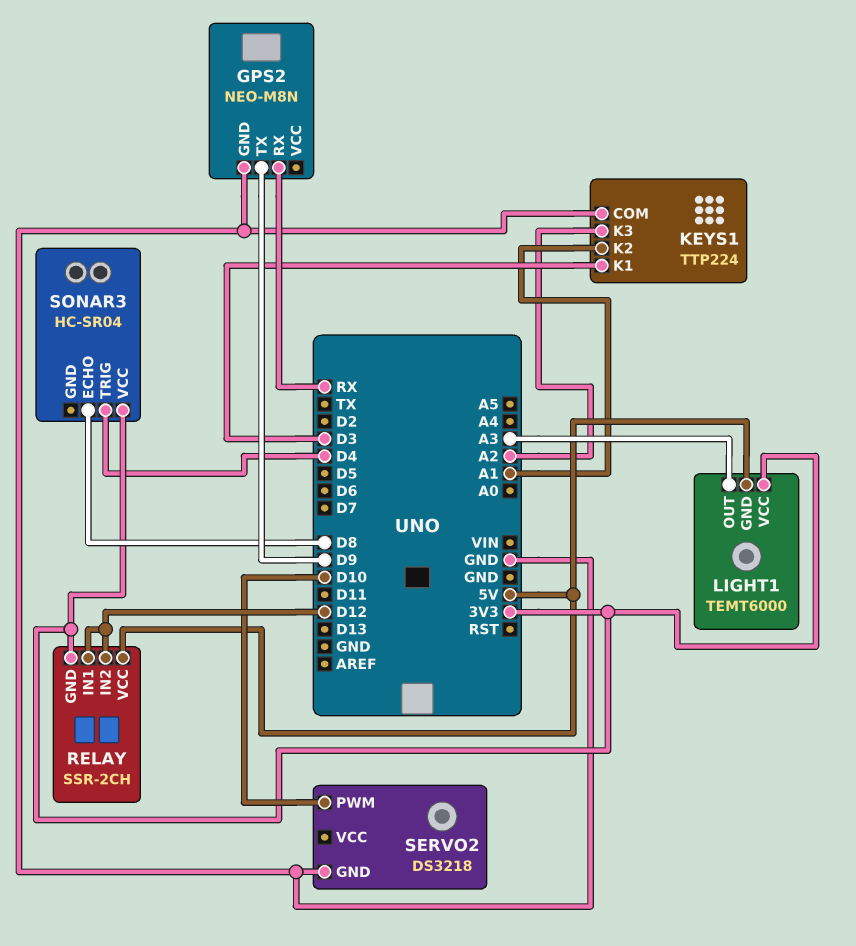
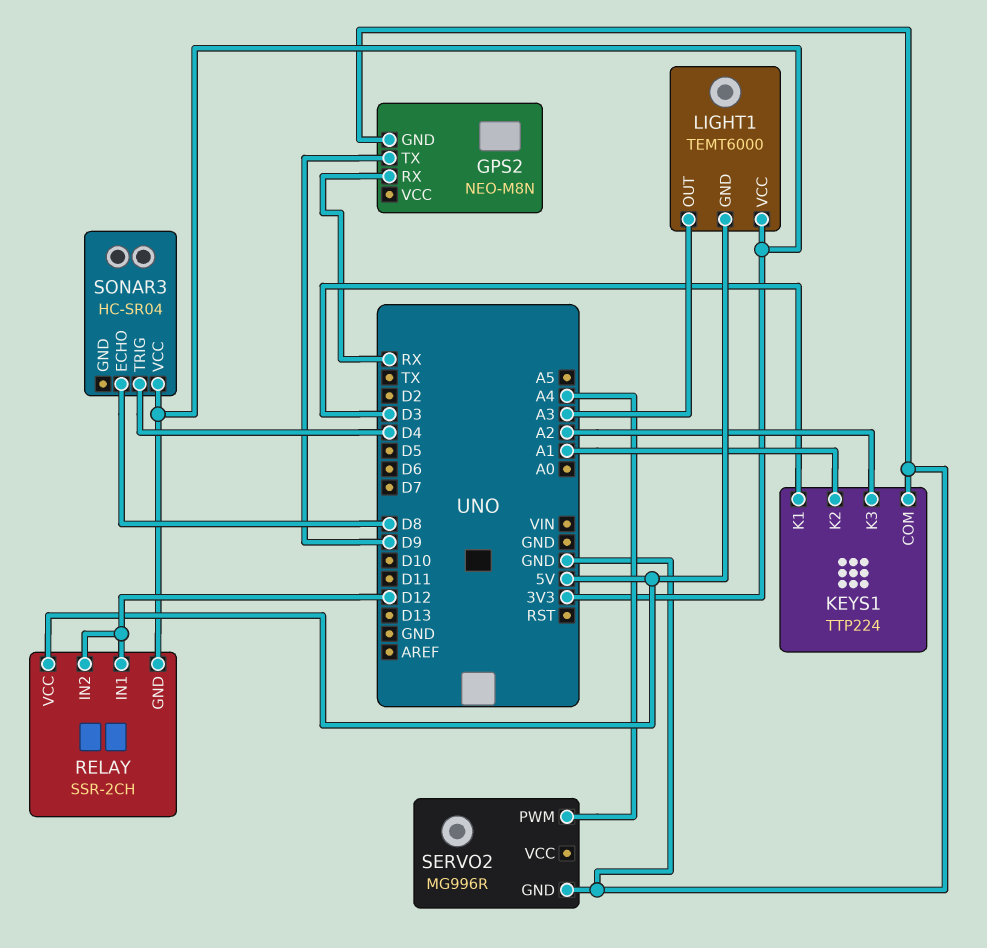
SERVO2: DS3218 -> MG996R
SERVO2 pin PWM: D10 -> A4

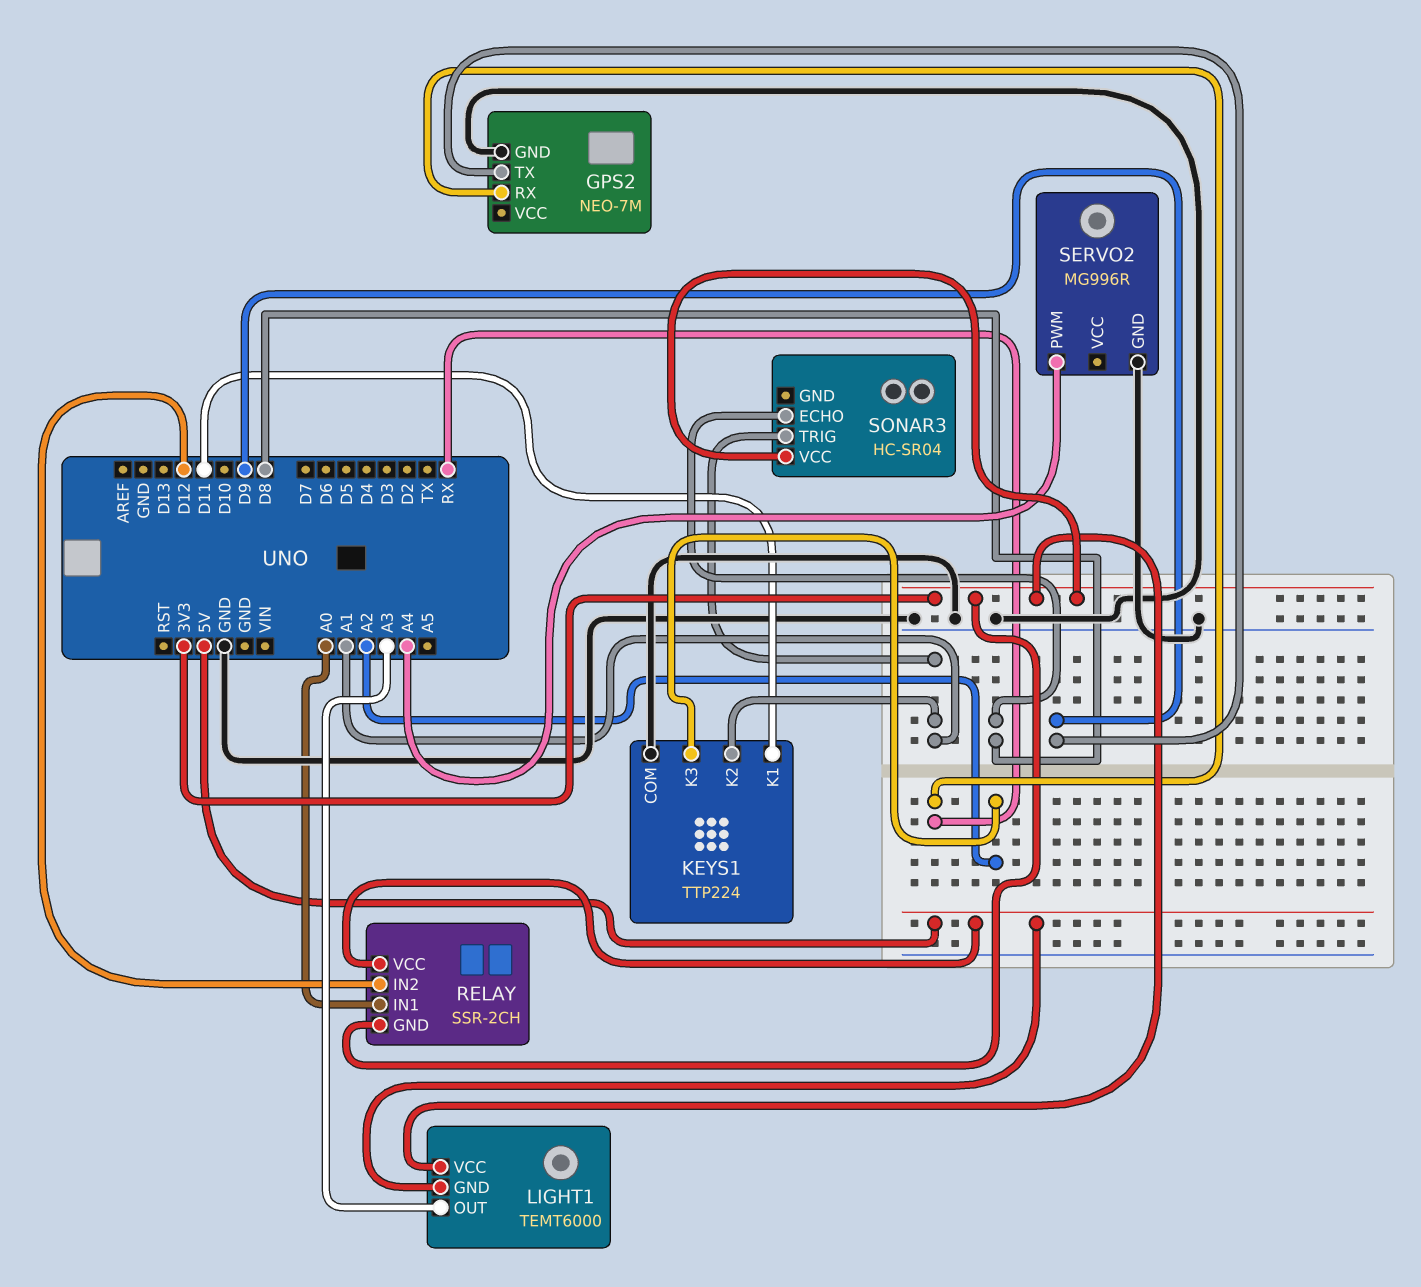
GPS2: NEO-M8N -> NEO-7M
KEYS1 pin K1: D3 -> D11
RELAY pin IN1: D12 -> A0
SONAR3 pin TRIG: D4 -> A1

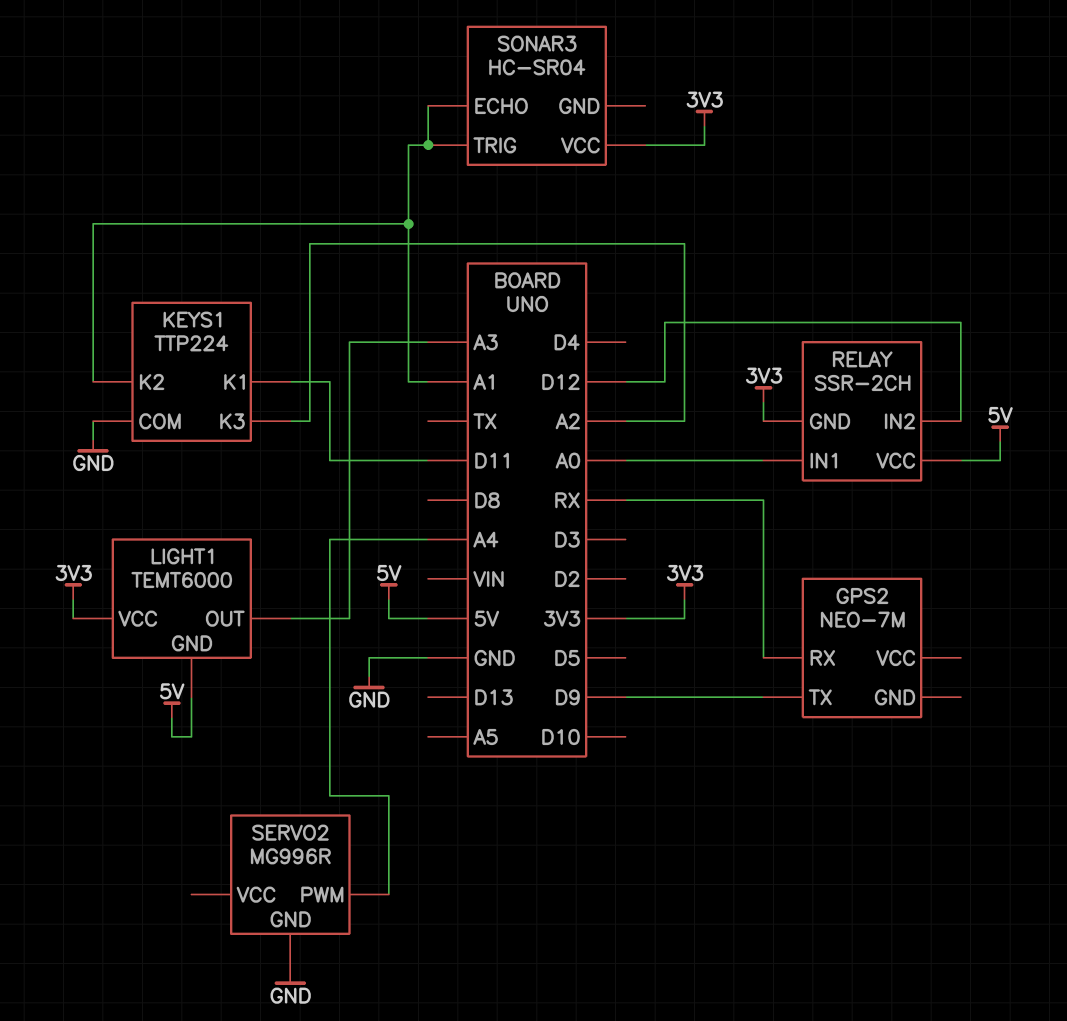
GPS2 pin GND: GND -> none
SONAR3 pin ECHO: D8 -> A1

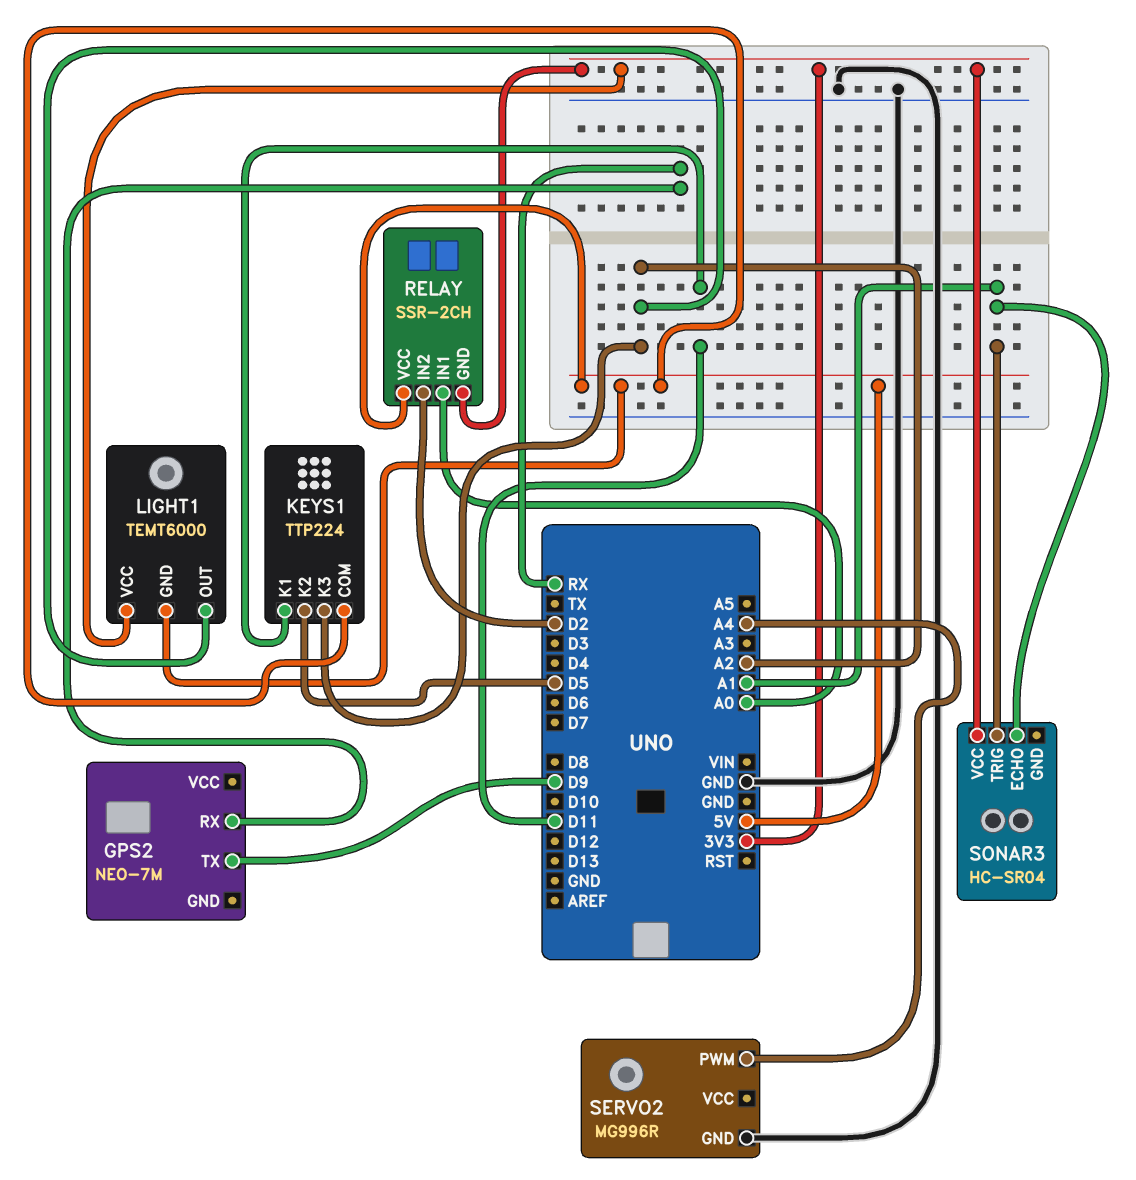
KEYS1 pin COM: GND -> 5V
KEYS1 pin K2: A1 -> D5
LIGHT1 pin OUT: A3 -> A2
RELAY pin IN2: D12 -> D2

